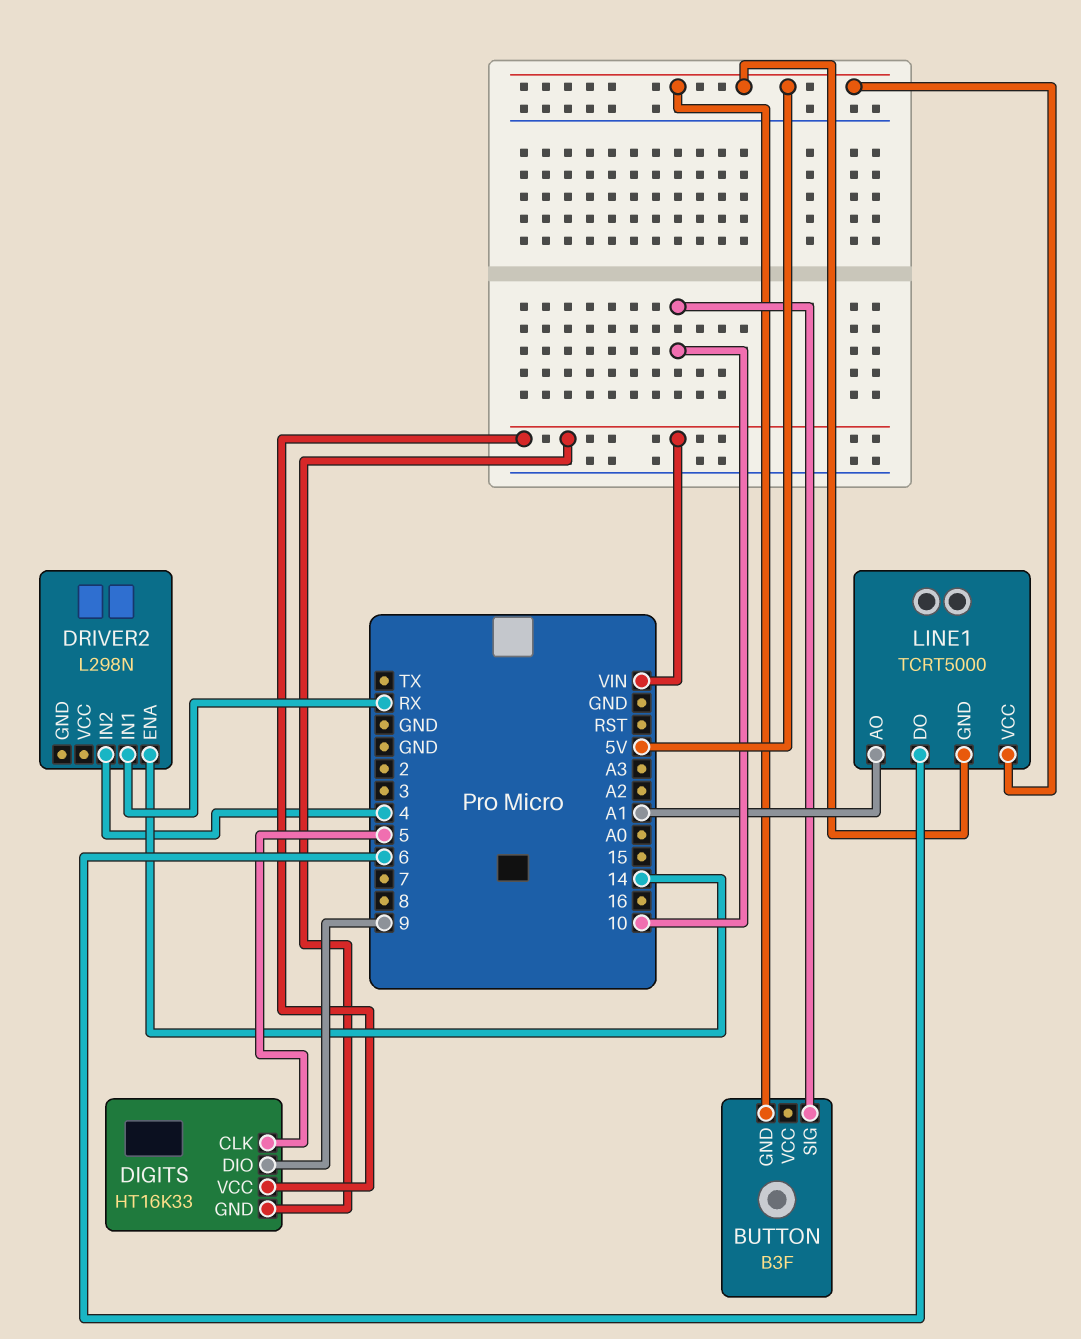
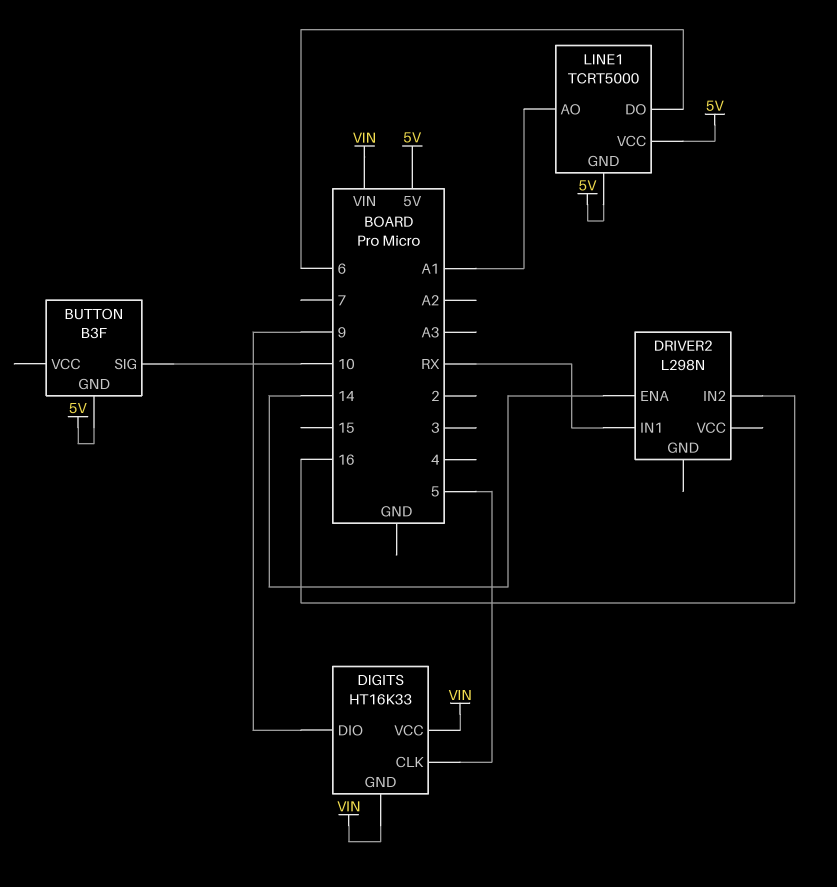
DRIVER2 pin IN2: 4 -> 16

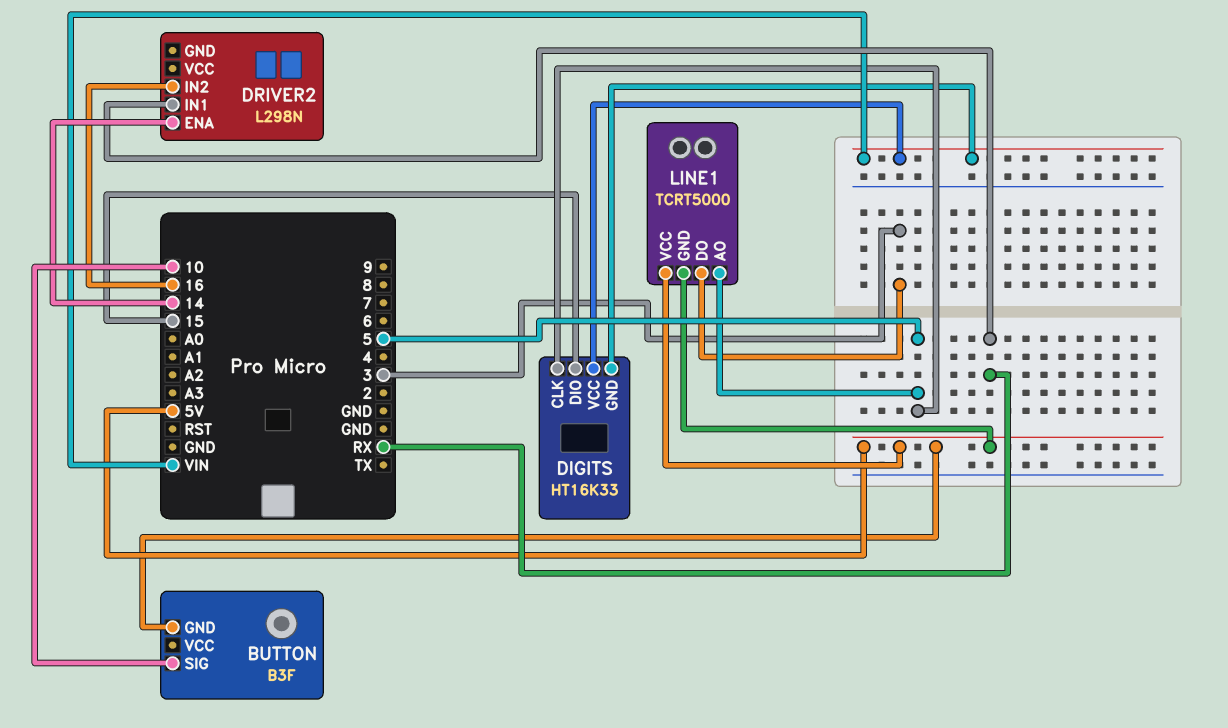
DIGITS pin DIO: 9 -> 15
LINE1 pin AO: A1 -> 5
LINE1 pin DO: 6 -> 3

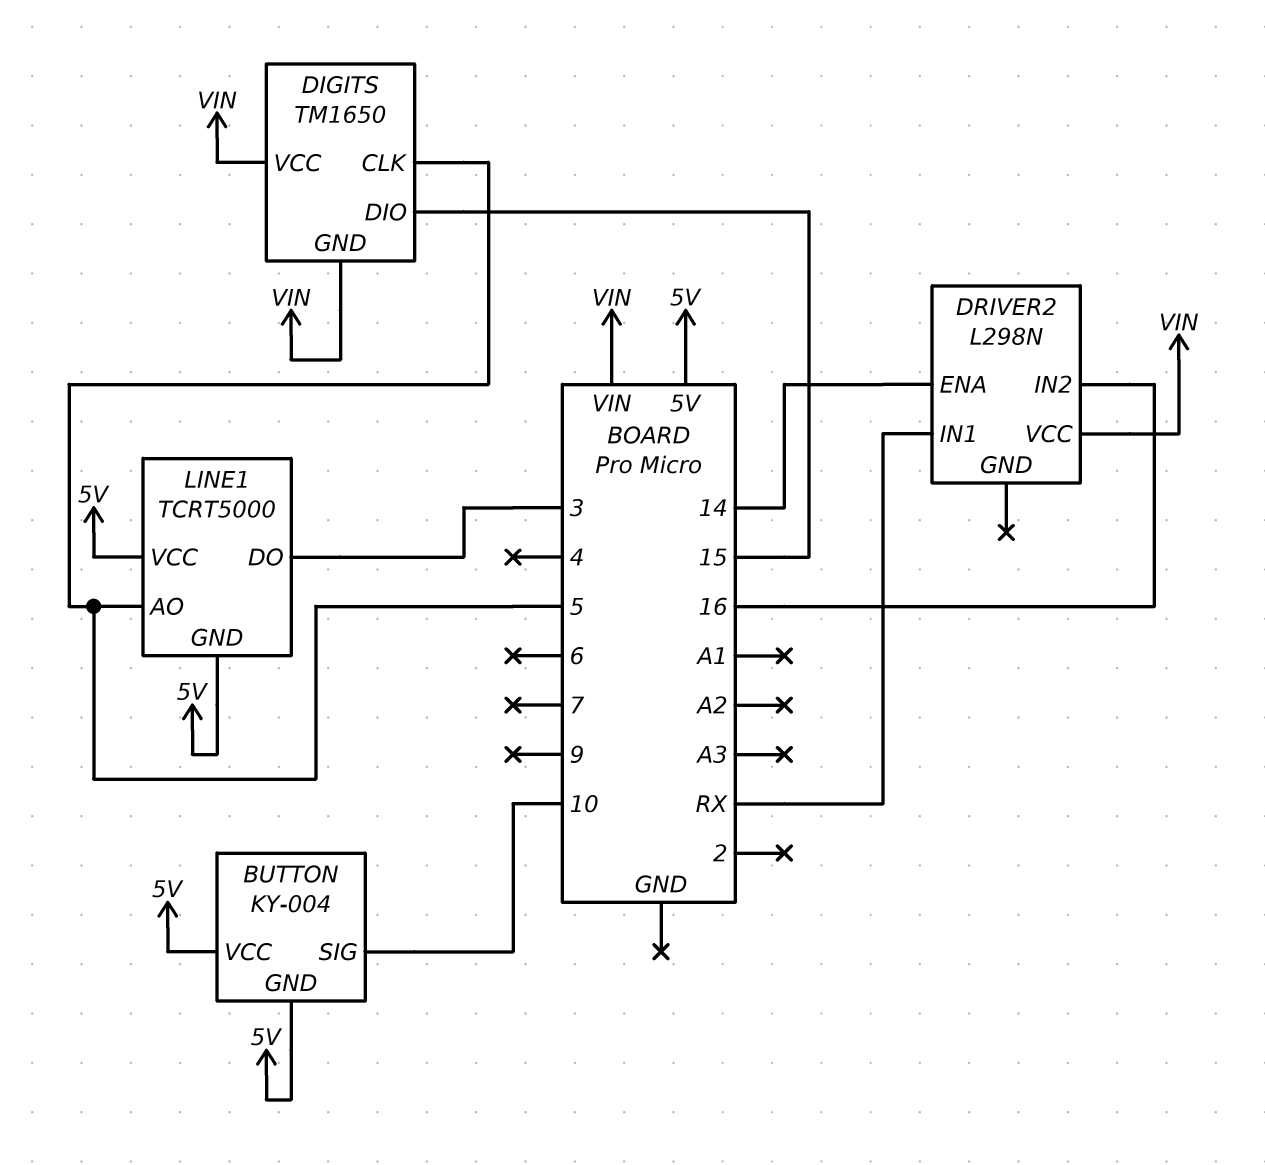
BUTTON: B3F -> KY-004
BUTTON pin VCC: none -> 5V
DIGITS: HT16K33 -> TM1650
DRIVER2 pin VCC: none -> VIN

